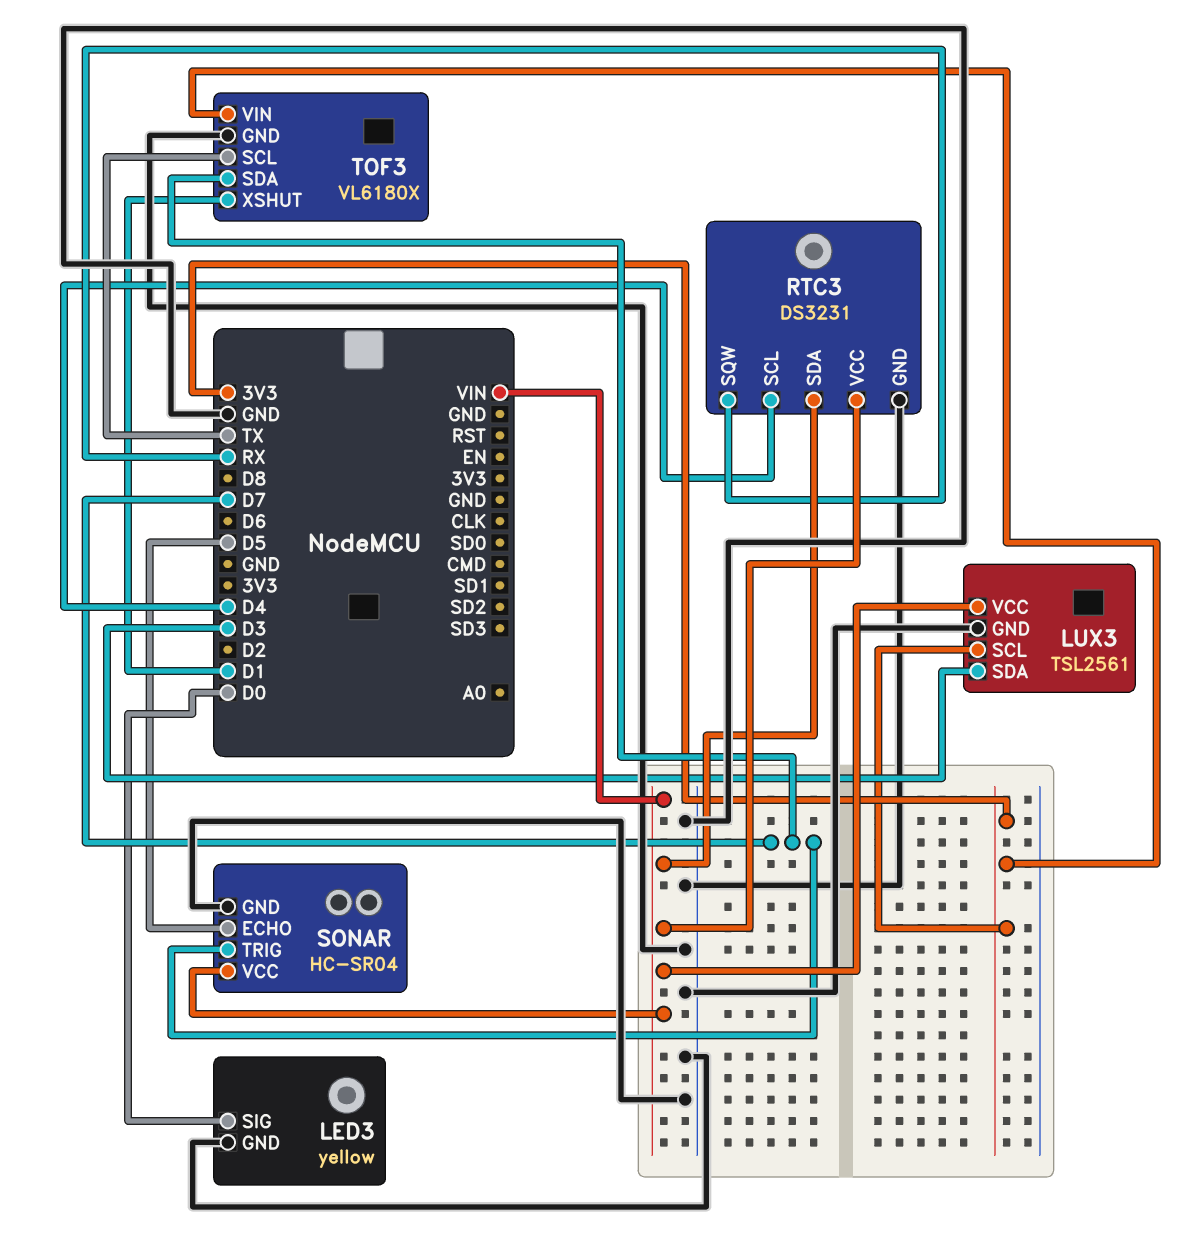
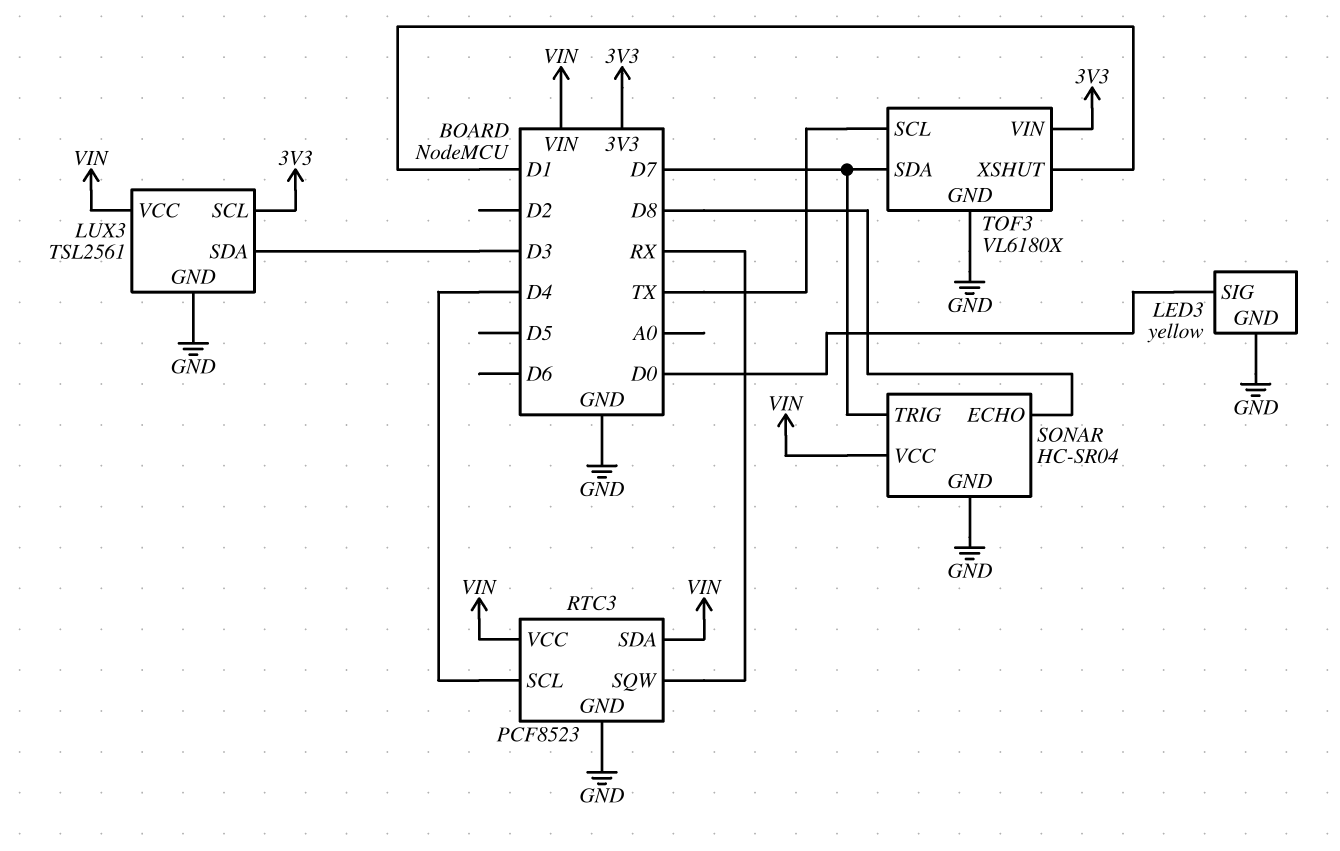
RTC3: DS3231 -> PCF8523
SONAR pin ECHO: D5 -> D8

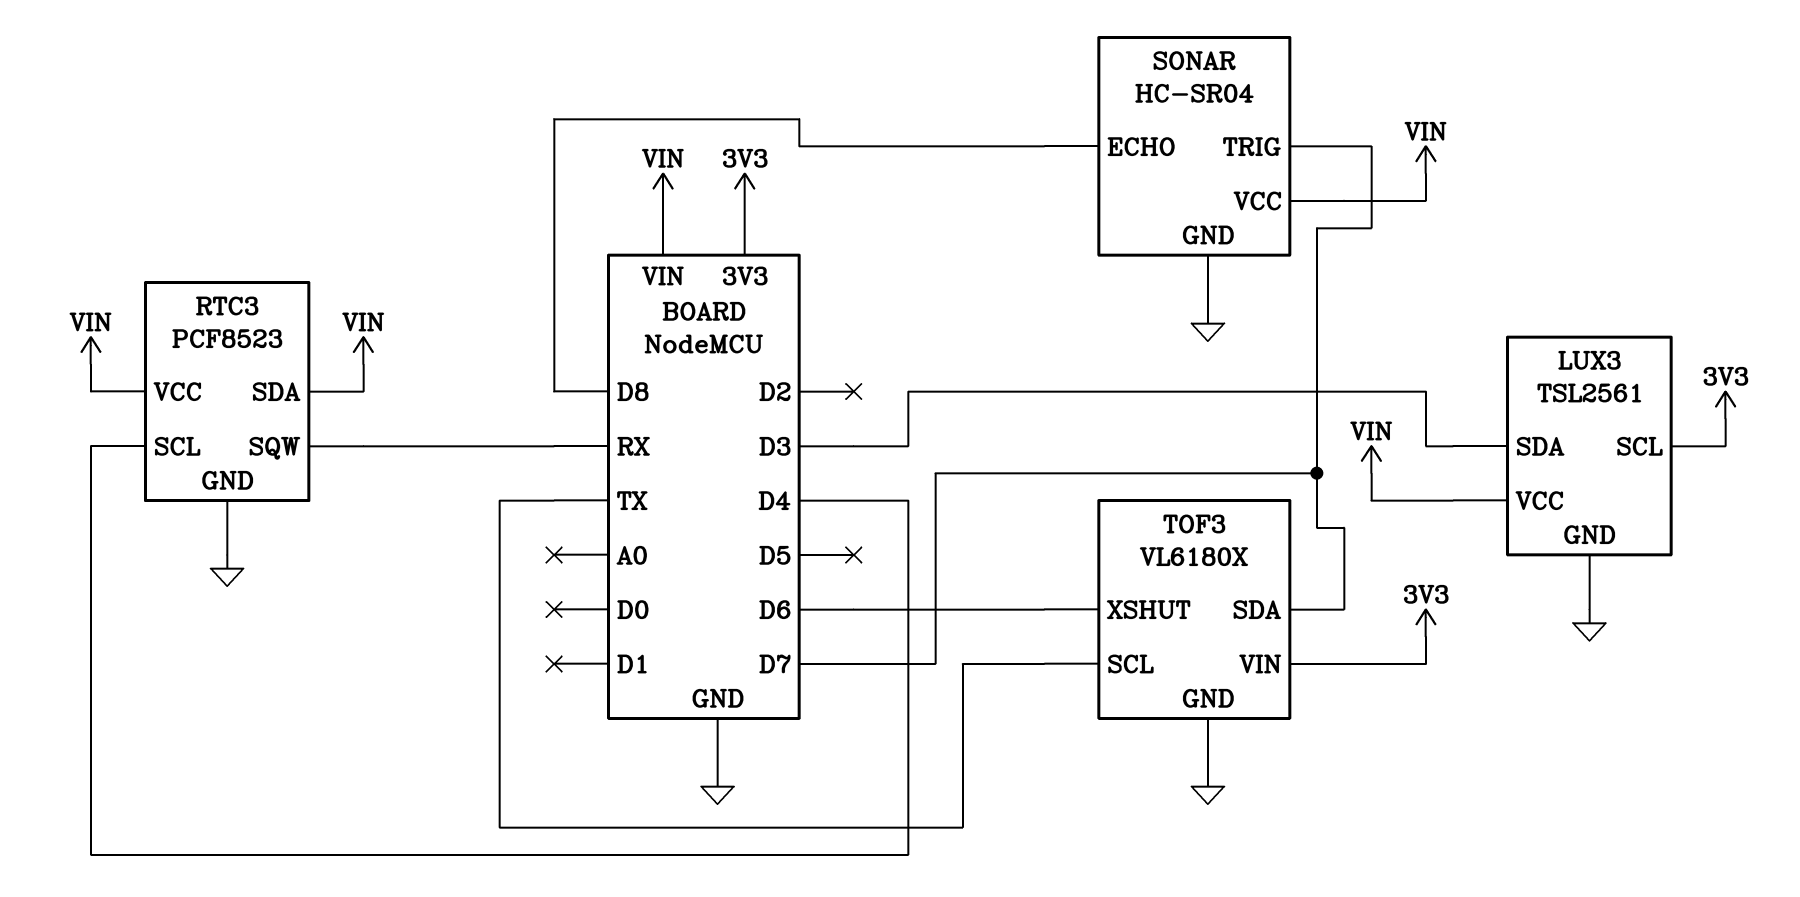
LED3: yellow -> none
LED3 pin GND: GND -> none
LED3 pin SIG: D0 -> none
TOF3 pin XSHUT: D1 -> D6

